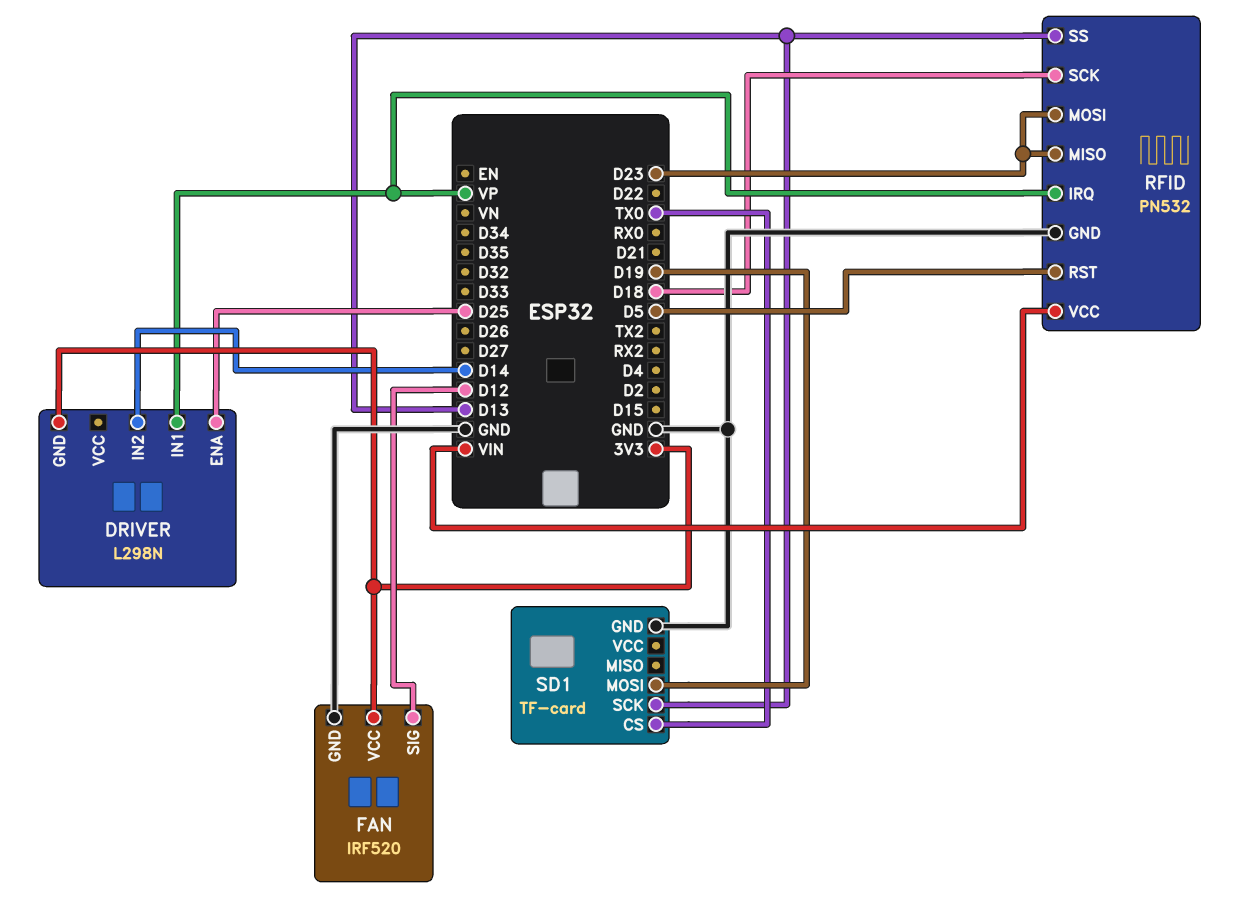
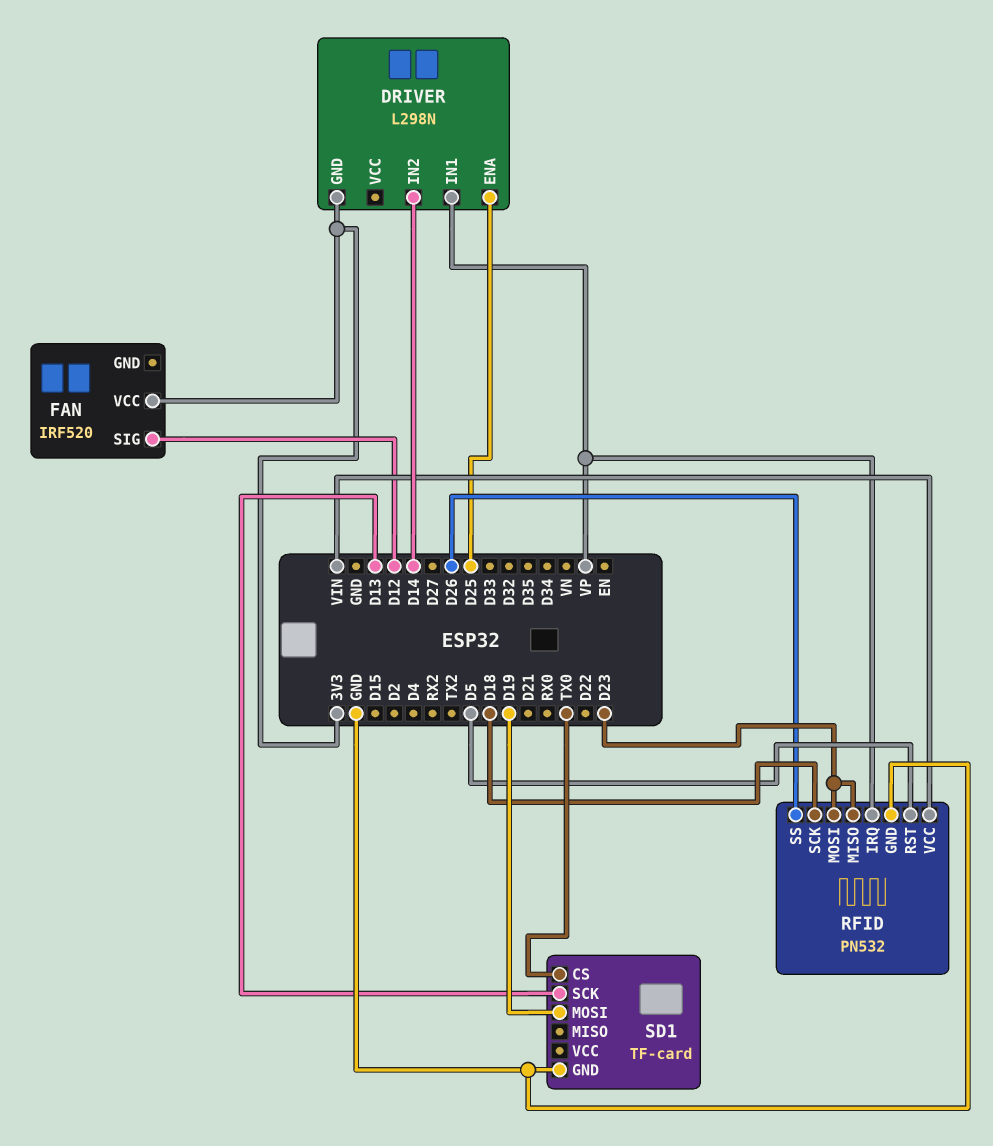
FAN pin GND: GND -> none
RFID pin SS: D13 -> D26

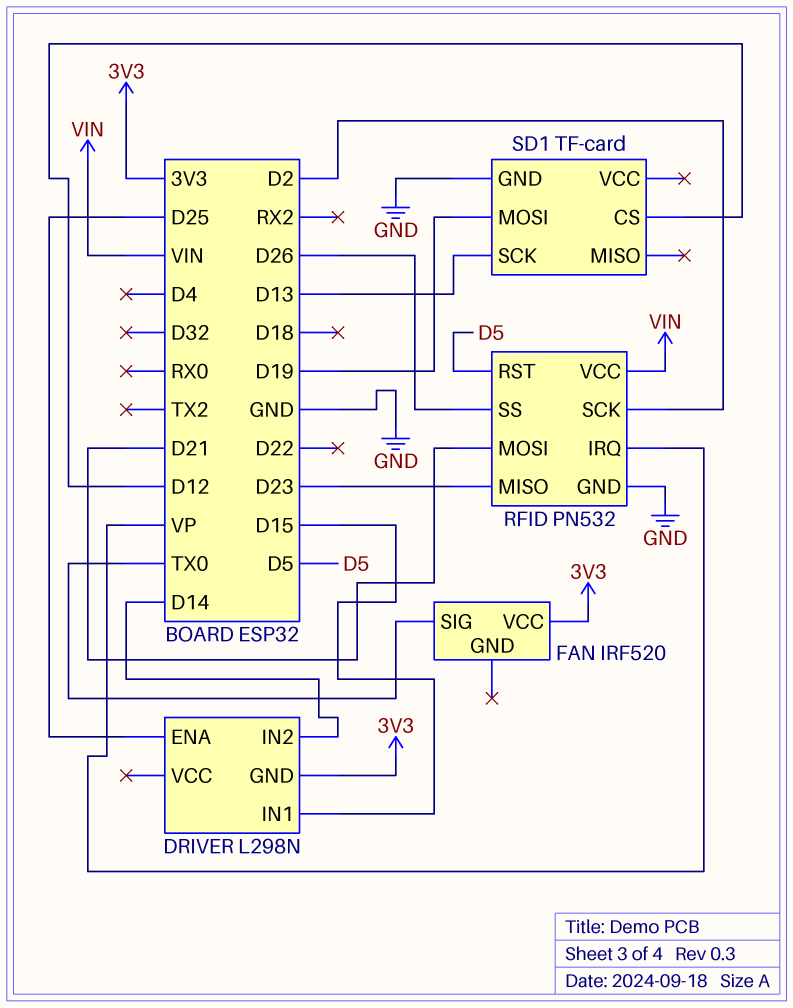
DRIVER pin IN1: VP -> D15
FAN pin SIG: D12 -> TX0
RFID pin MOSI: D23 -> D21
RFID pin SCK: D18 -> D2
SD1 pin CS: TX0 -> D12

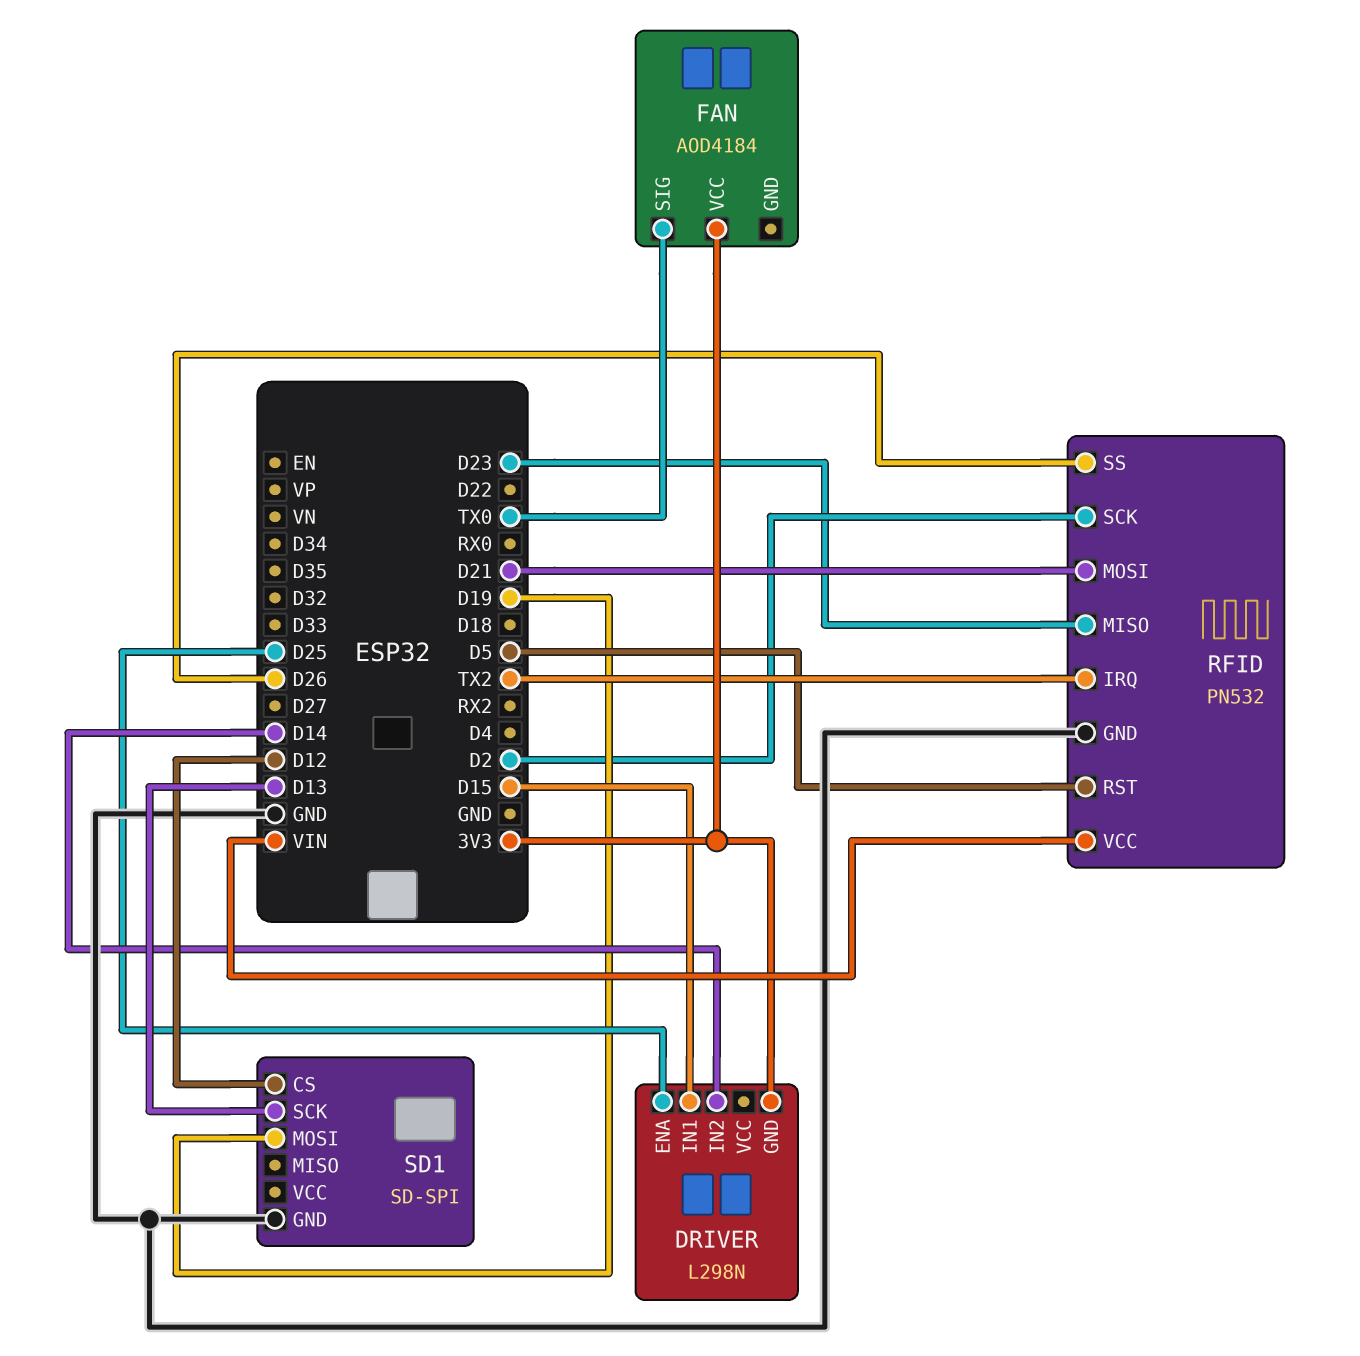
FAN: IRF520 -> AOD4184
RFID pin IRQ: VP -> TX2
SD1: TF-card -> SD-SPI

